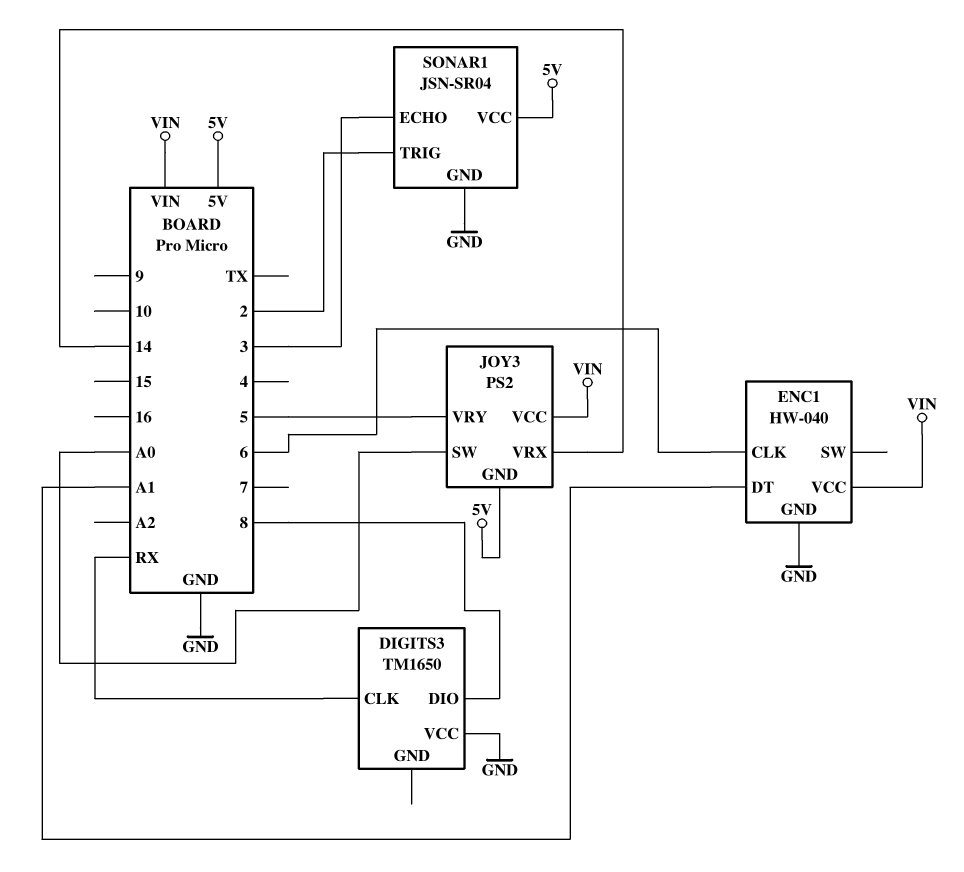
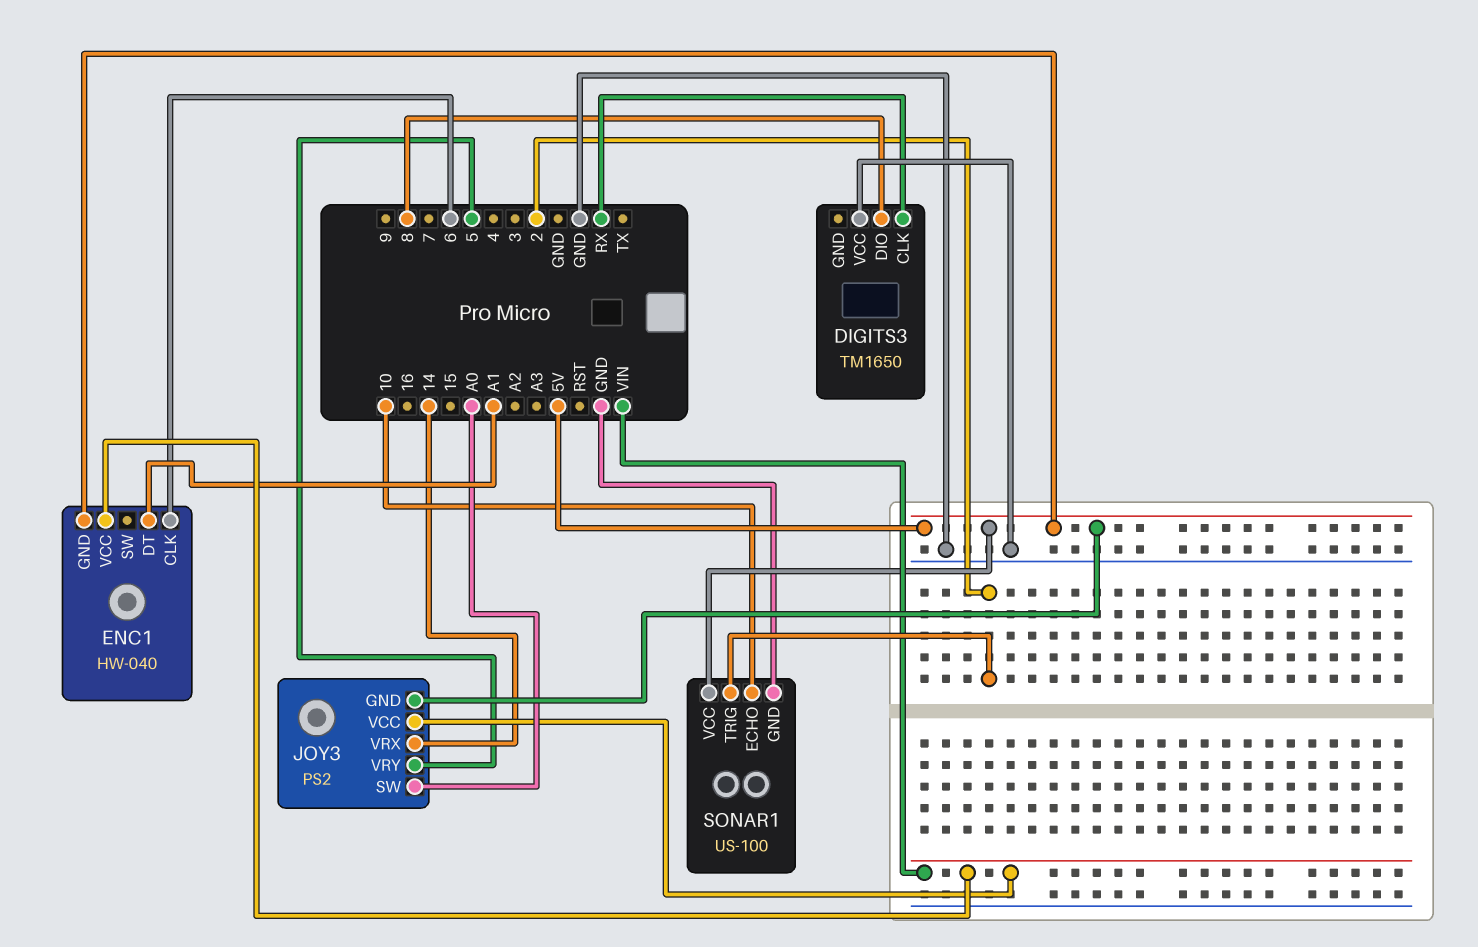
ENC1 pin GND: GND -> 5V
SONAR1: JSN-SR04 -> US-100
SONAR1 pin ECHO: 3 -> 10

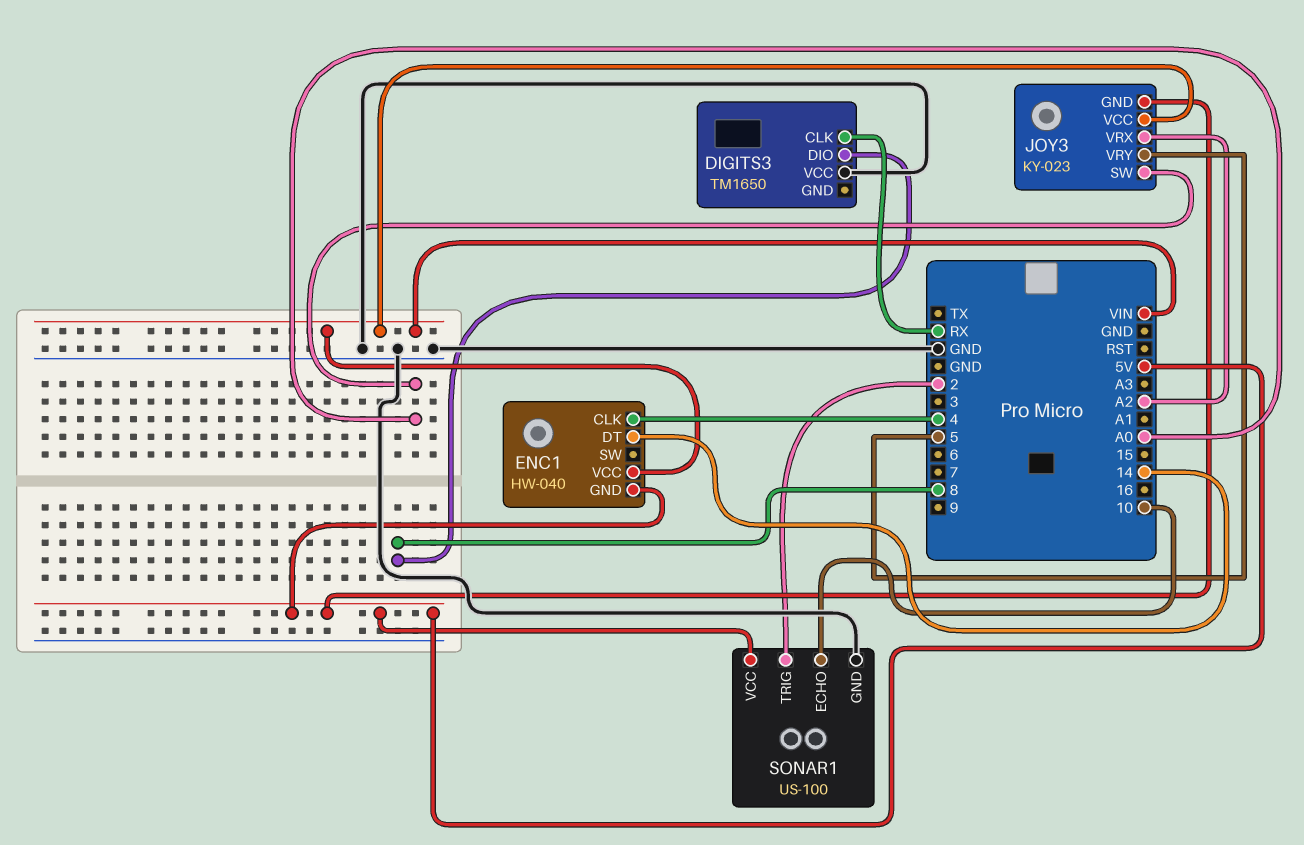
ENC1 pin CLK: 6 -> 4
ENC1 pin DT: A1 -> 14
JOY3: PS2 -> KY-023
JOY3 pin VRX: 14 -> A2

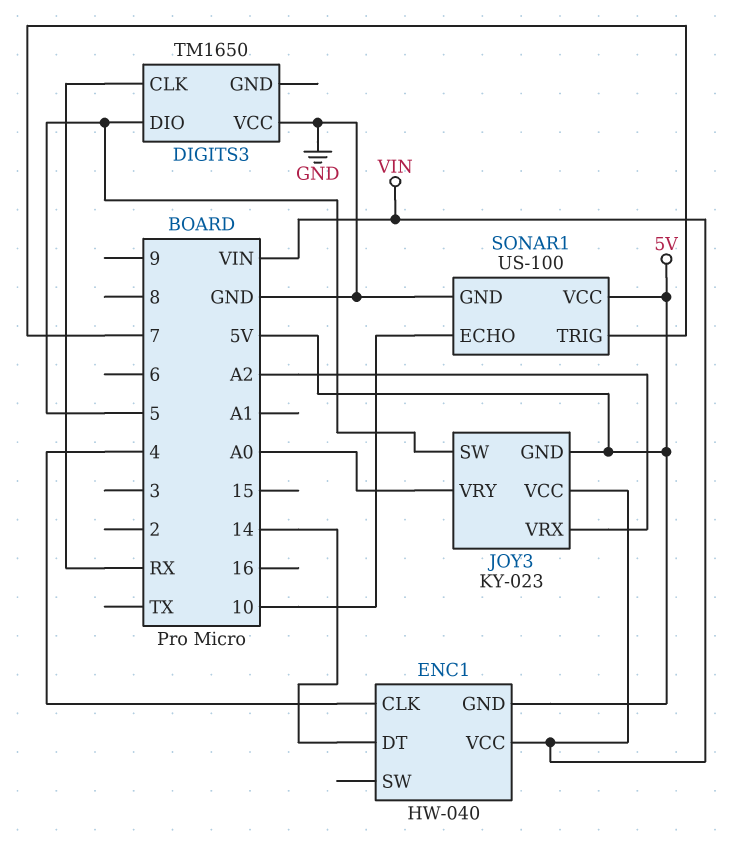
DIGITS3 pin DIO: 8 -> 5
JOY3 pin SW: A0 -> 5
JOY3 pin VRY: 5 -> A0
SONAR1 pin TRIG: 2 -> 7

